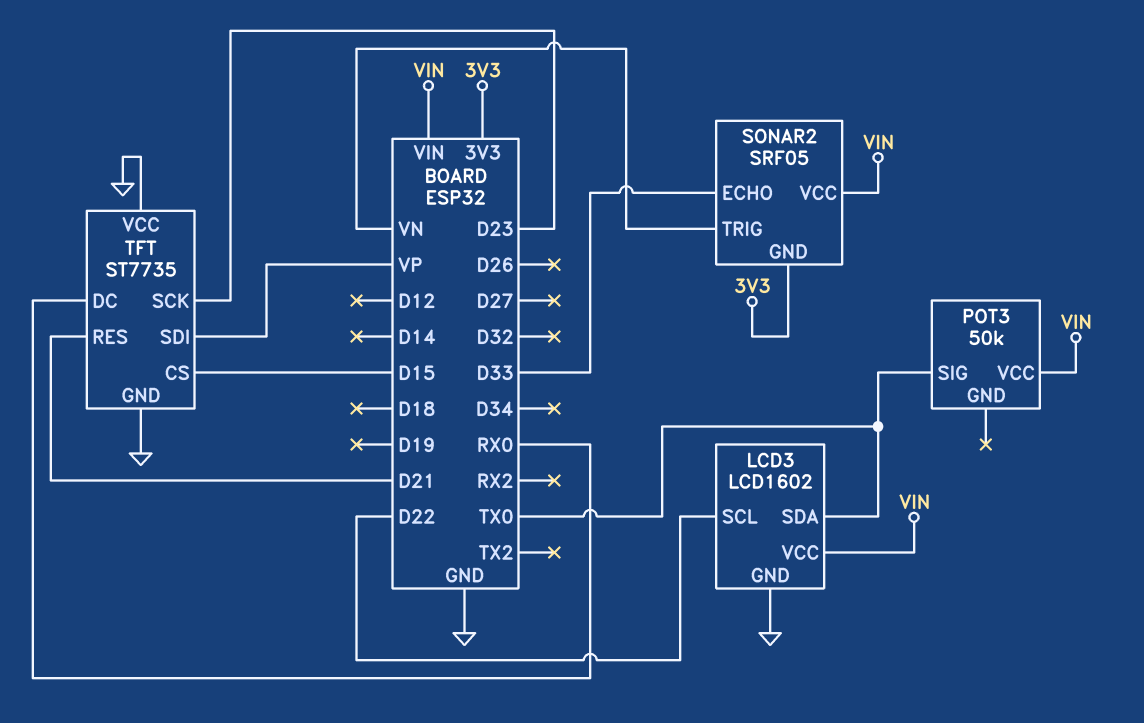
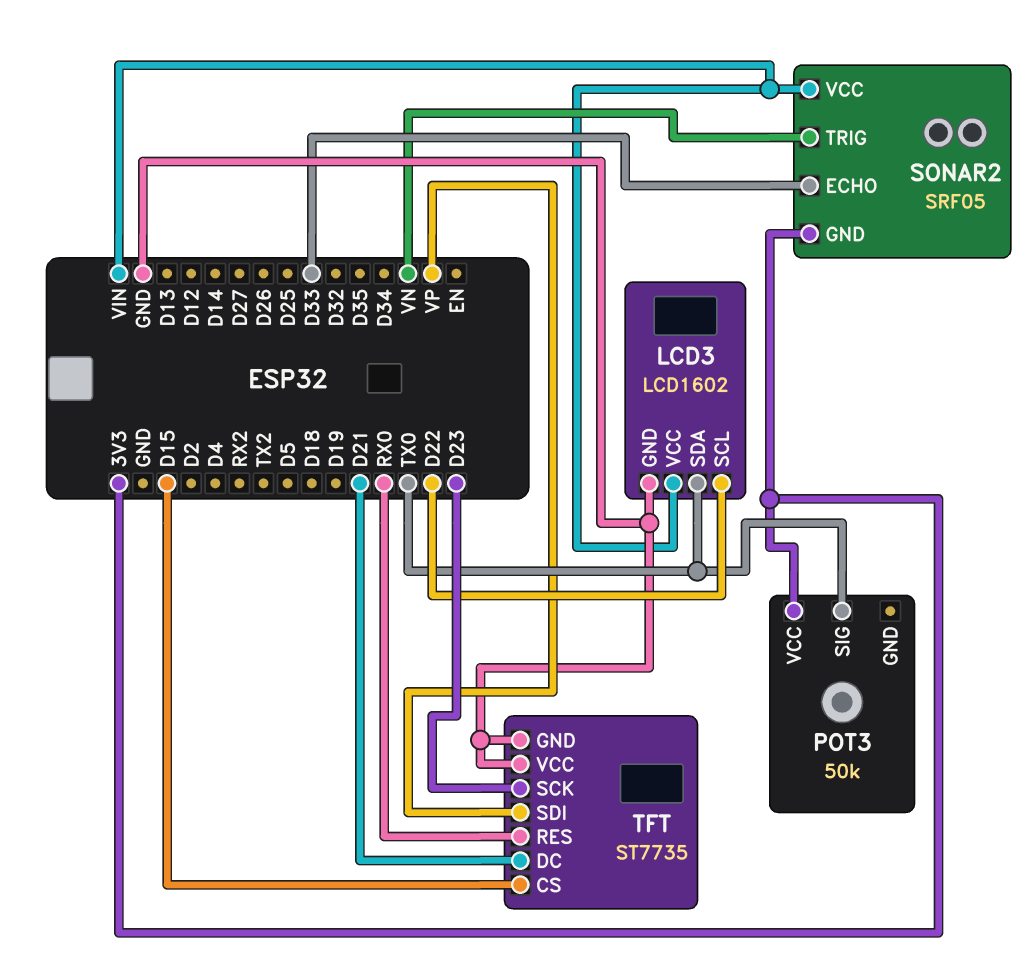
POT3 pin VCC: VIN -> 3V3
TFT pin DC: RX0 -> D21
TFT pin RES: D21 -> RX0

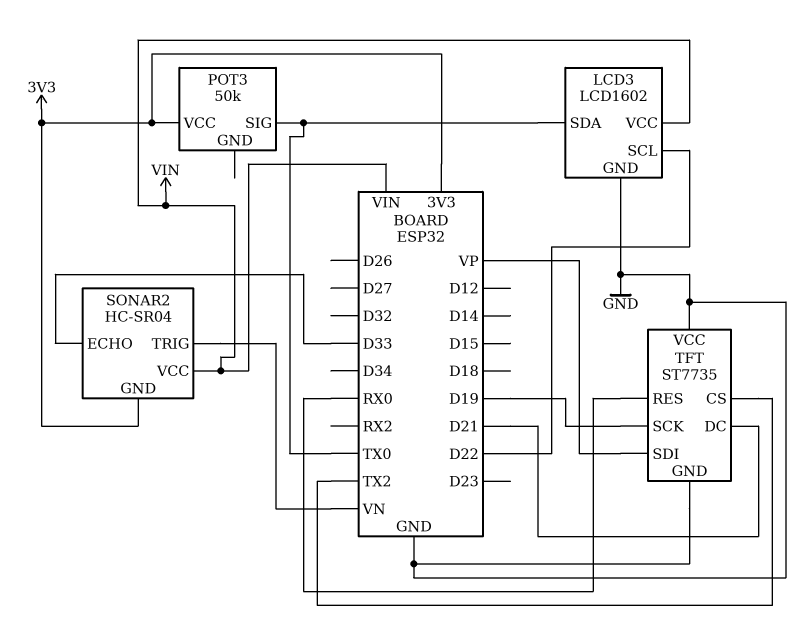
SONAR2: SRF05 -> HC-SR04
TFT pin CS: D15 -> TX2
TFT pin SCK: D23 -> D19

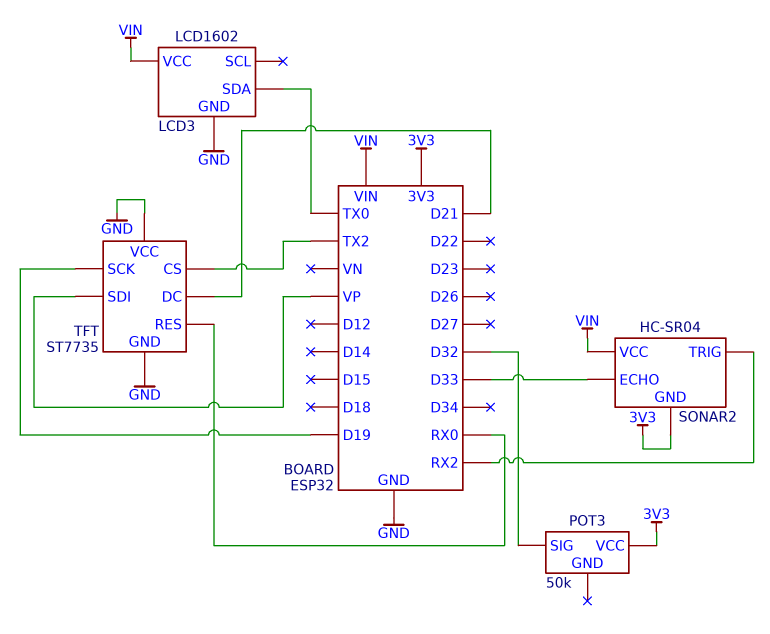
LCD3 pin SCL: D22 -> none
POT3 pin SIG: TX0 -> D32
SONAR2 pin TRIG: VN -> RX2

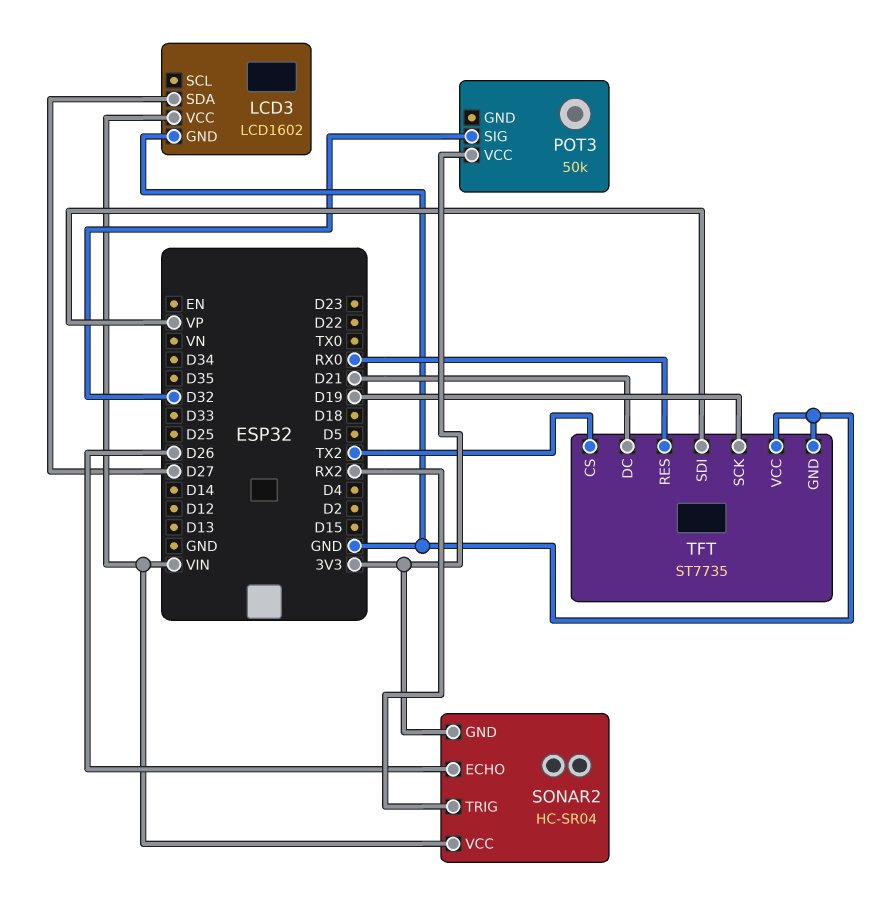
LCD3 pin SDA: TX0 -> D27
SONAR2 pin ECHO: D33 -> D26

